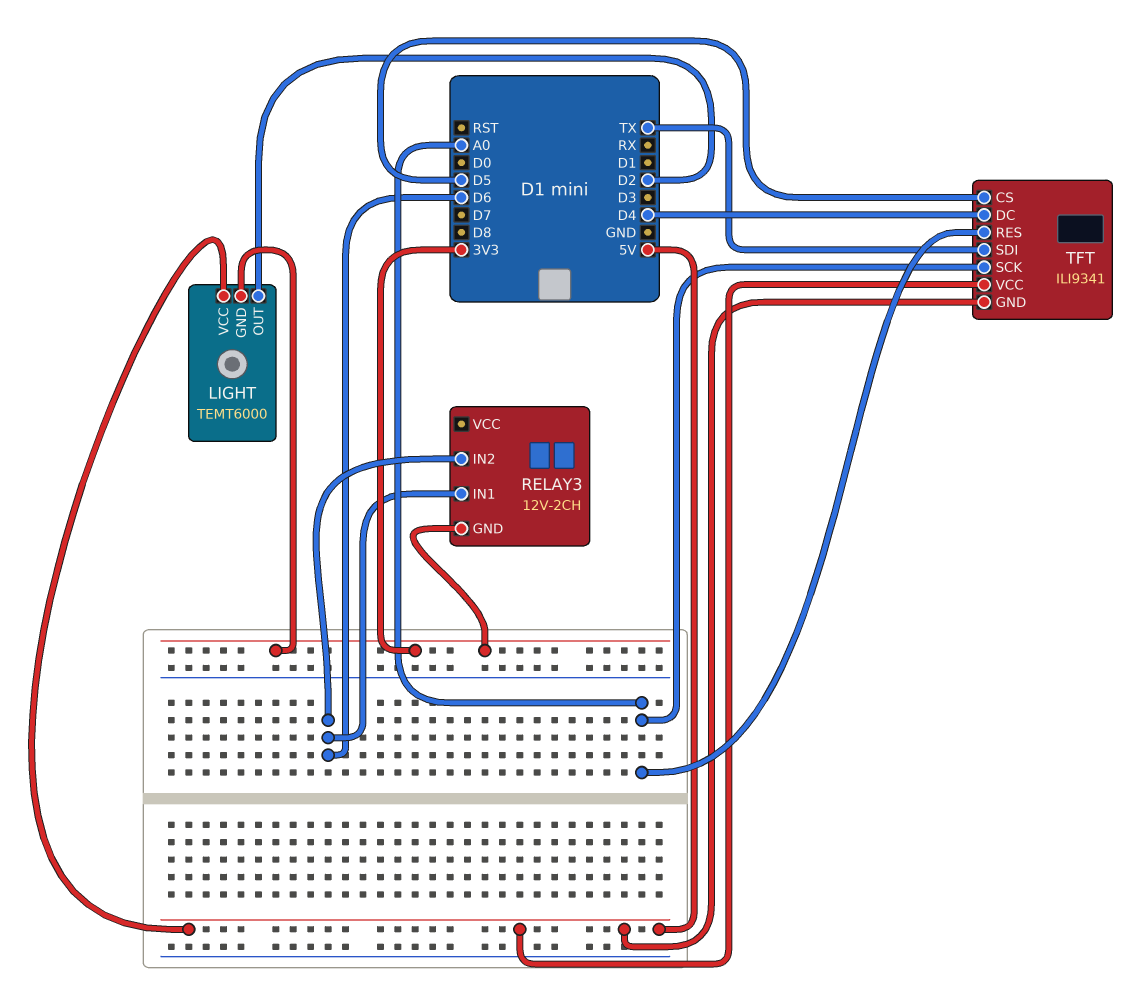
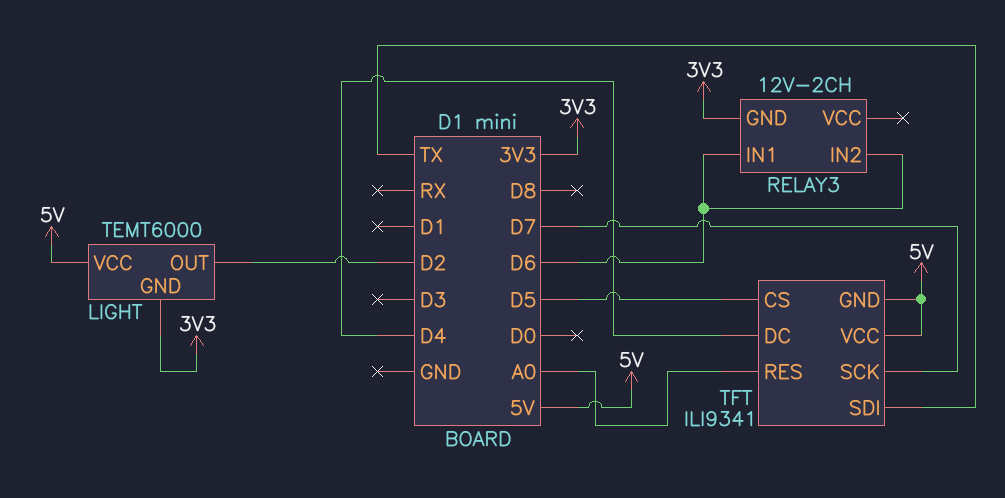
TFT pin SCK: A0 -> D7

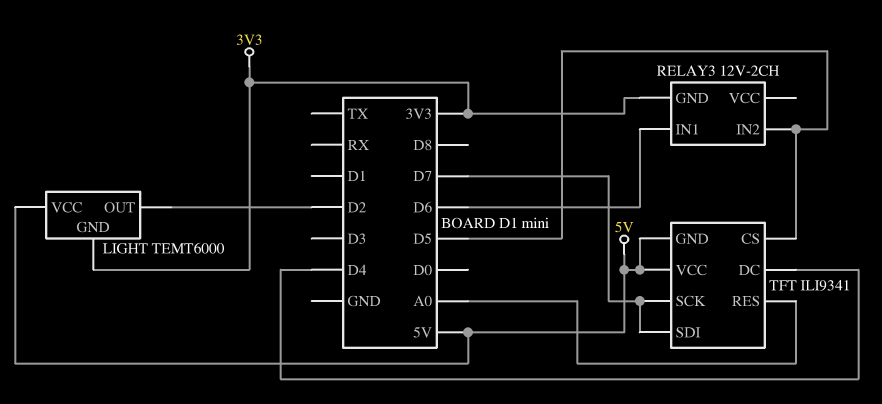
RELAY3 pin IN2: D6 -> D5
TFT pin SDI: TX -> D7

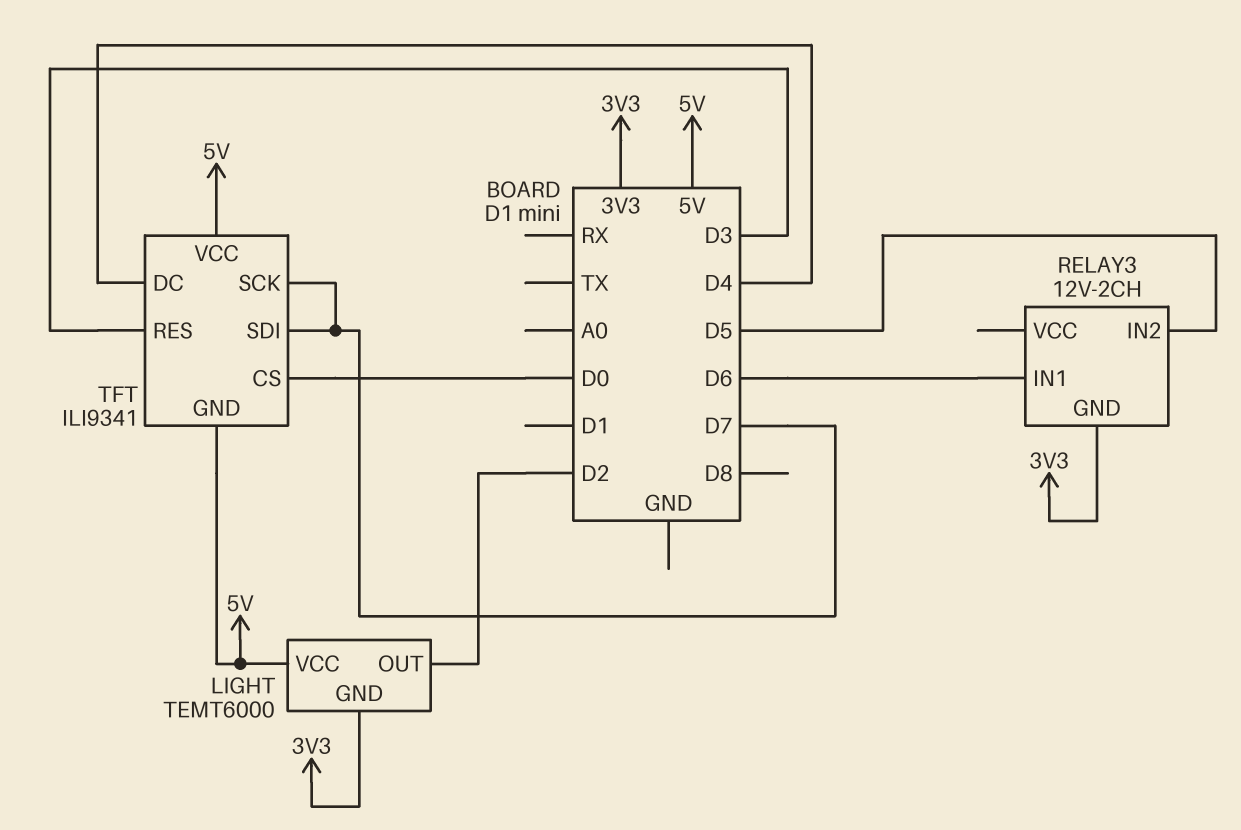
TFT pin CS: D5 -> D0
TFT pin RES: A0 -> D3

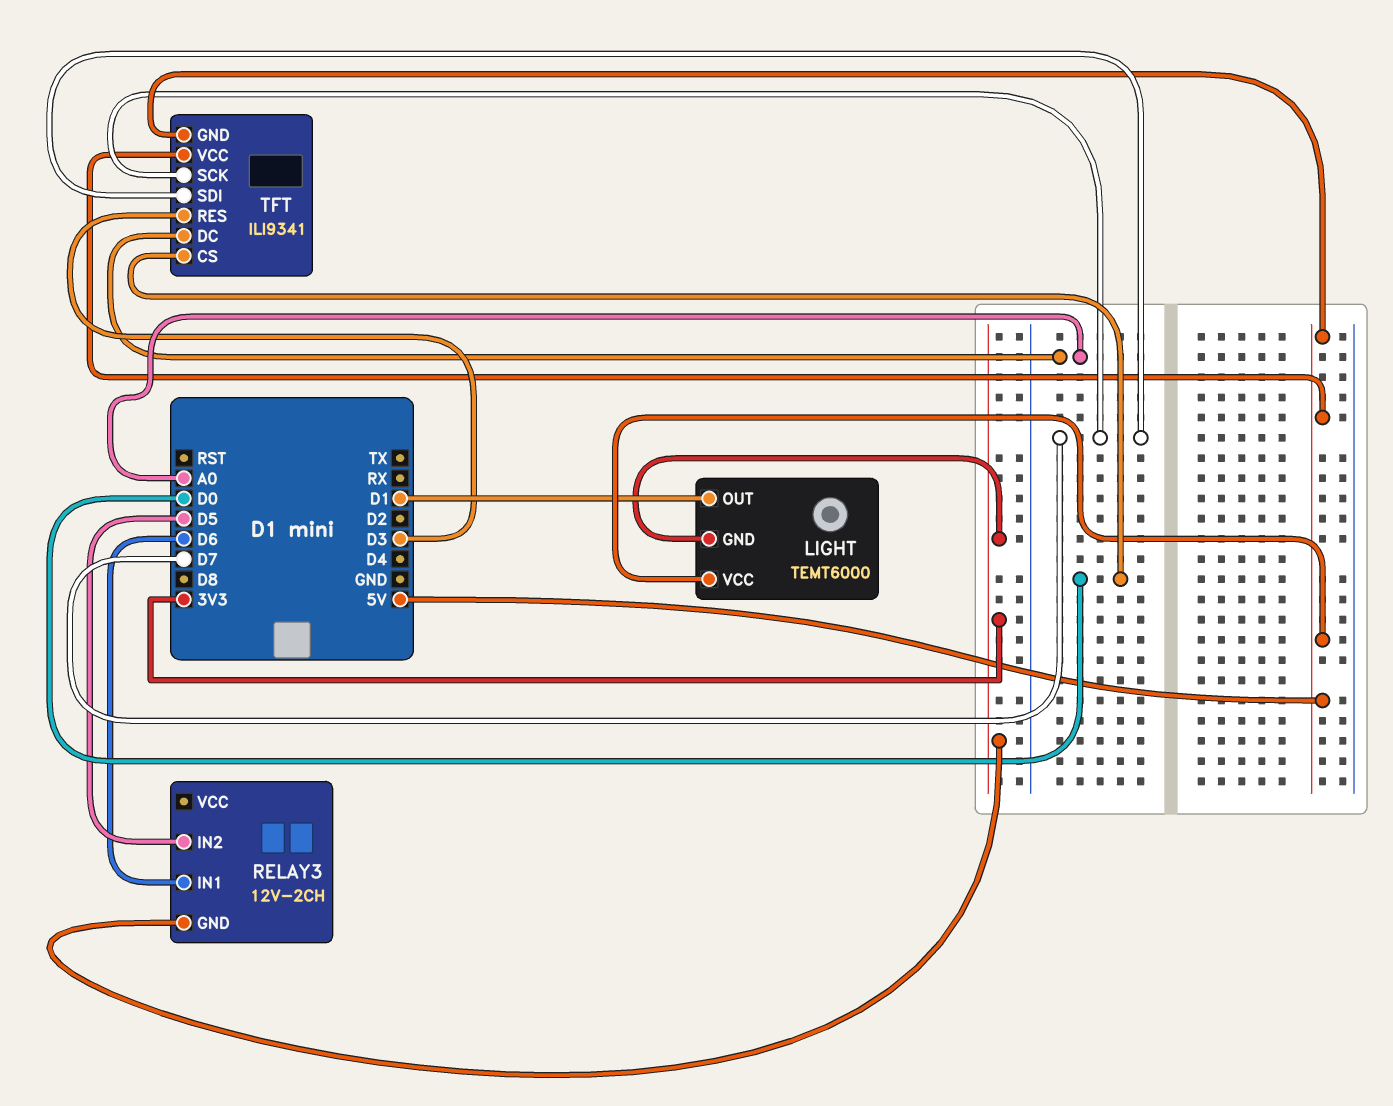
LIGHT pin OUT: D2 -> D1
TFT pin DC: D4 -> A0

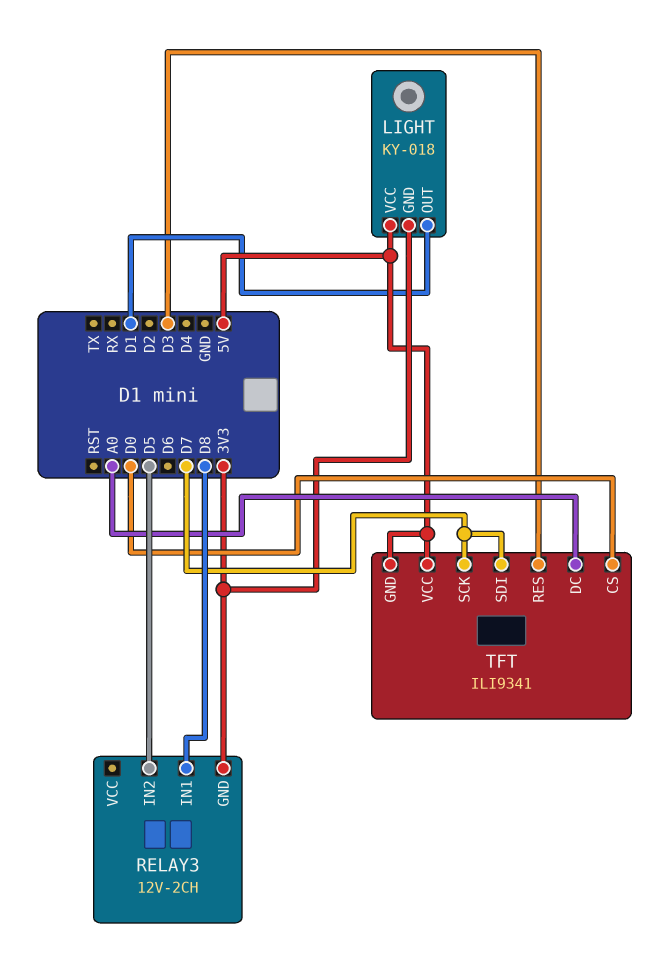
LIGHT: TEMT6000 -> KY-018
RELAY3 pin IN1: D6 -> D8

